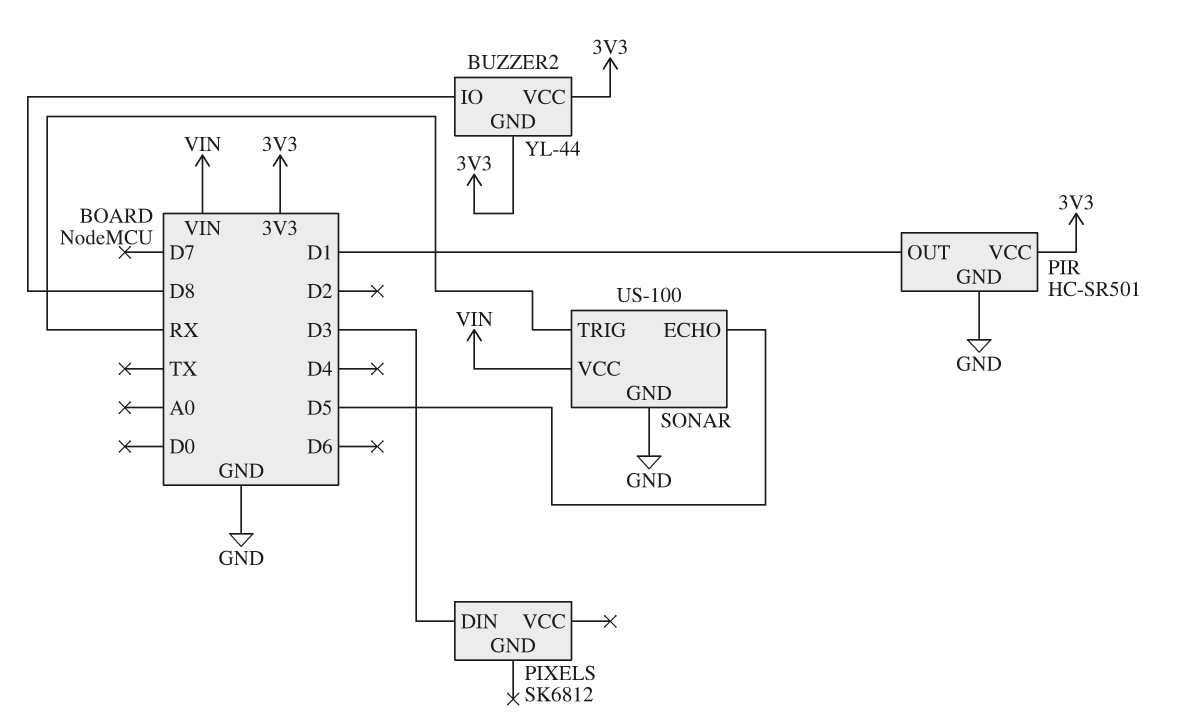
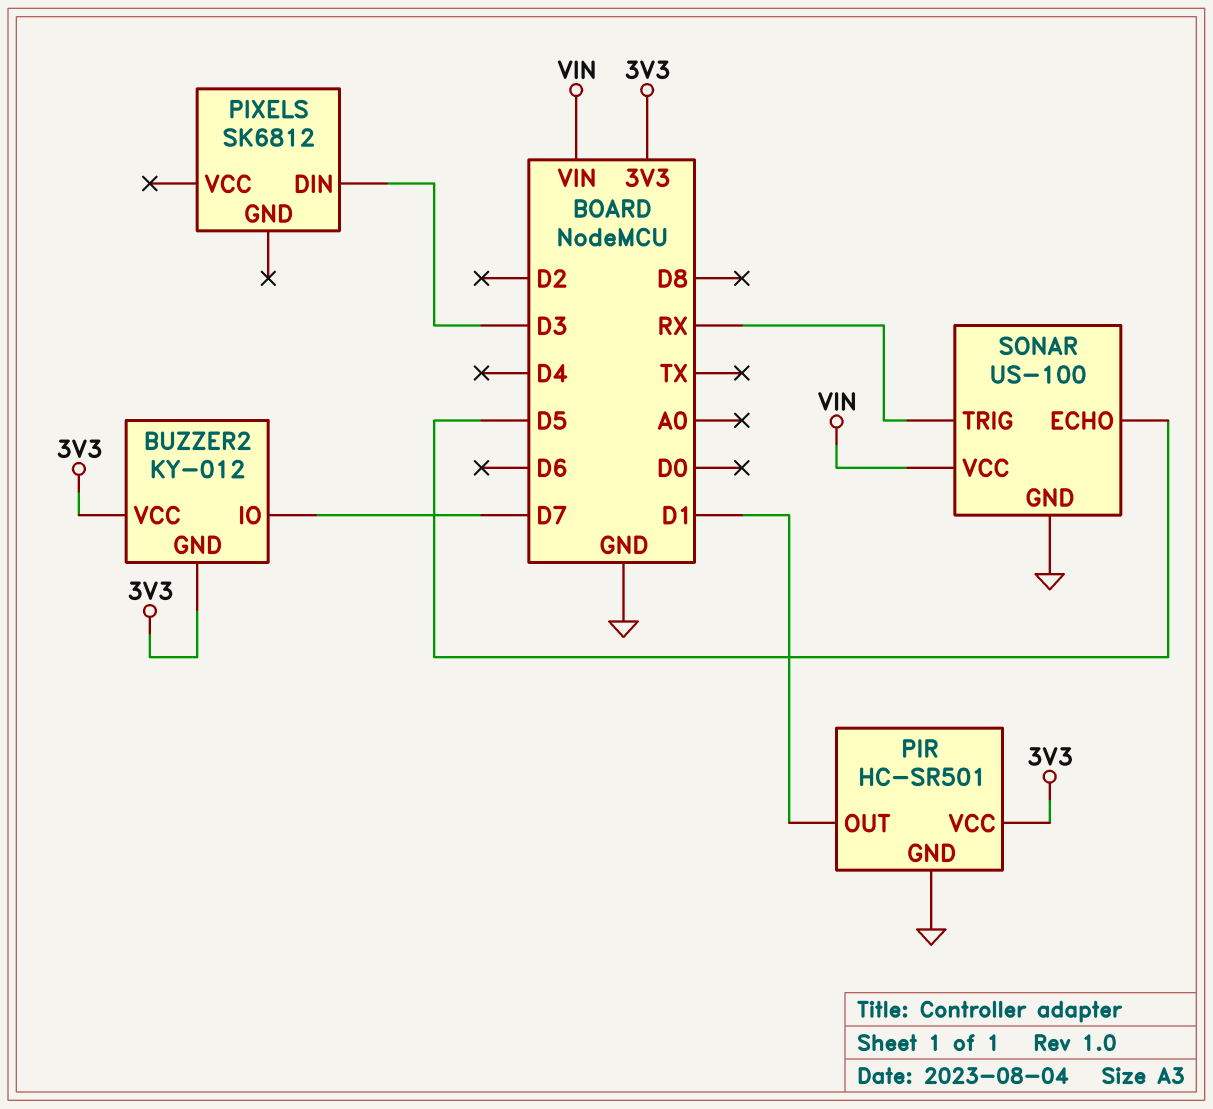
BUZZER2: YL-44 -> KY-012
BUZZER2 pin IO: D8 -> D7

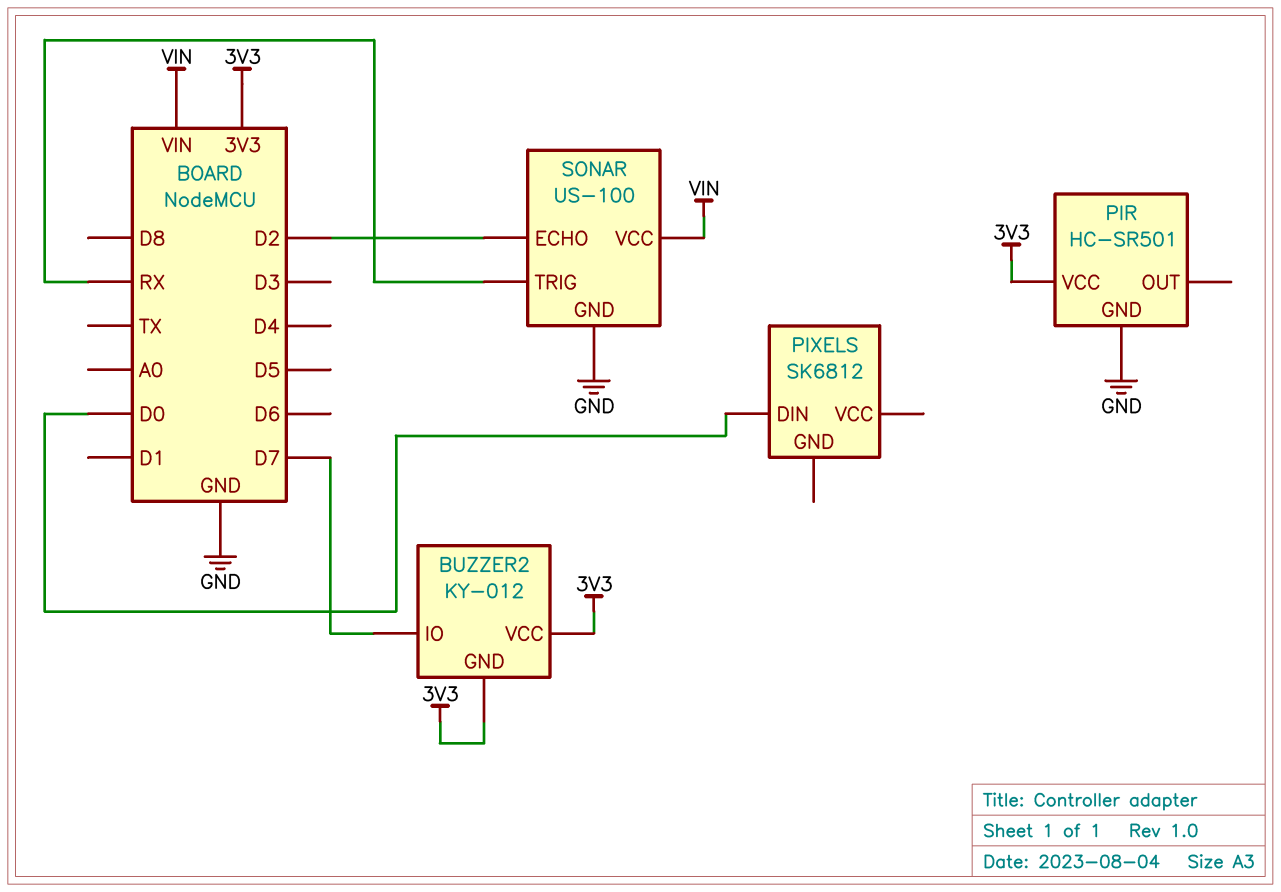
PIR pin OUT: D1 -> none
PIXELS pin DIN: D3 -> D0
SONAR pin ECHO: D5 -> D2

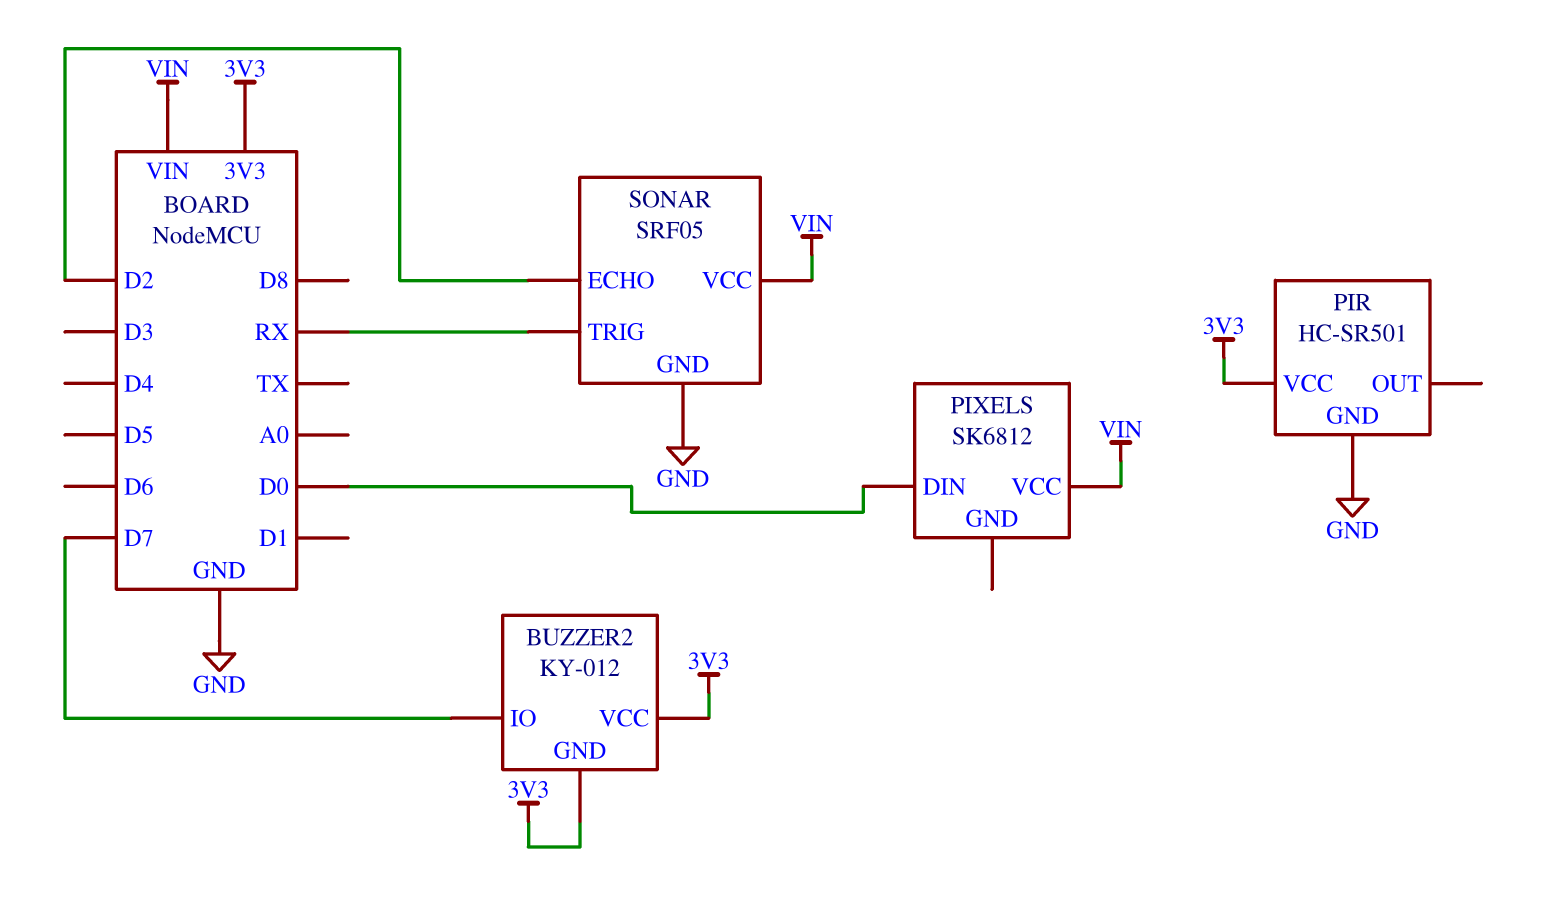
PIXELS pin VCC: none -> VIN
SONAR: US-100 -> SRF05

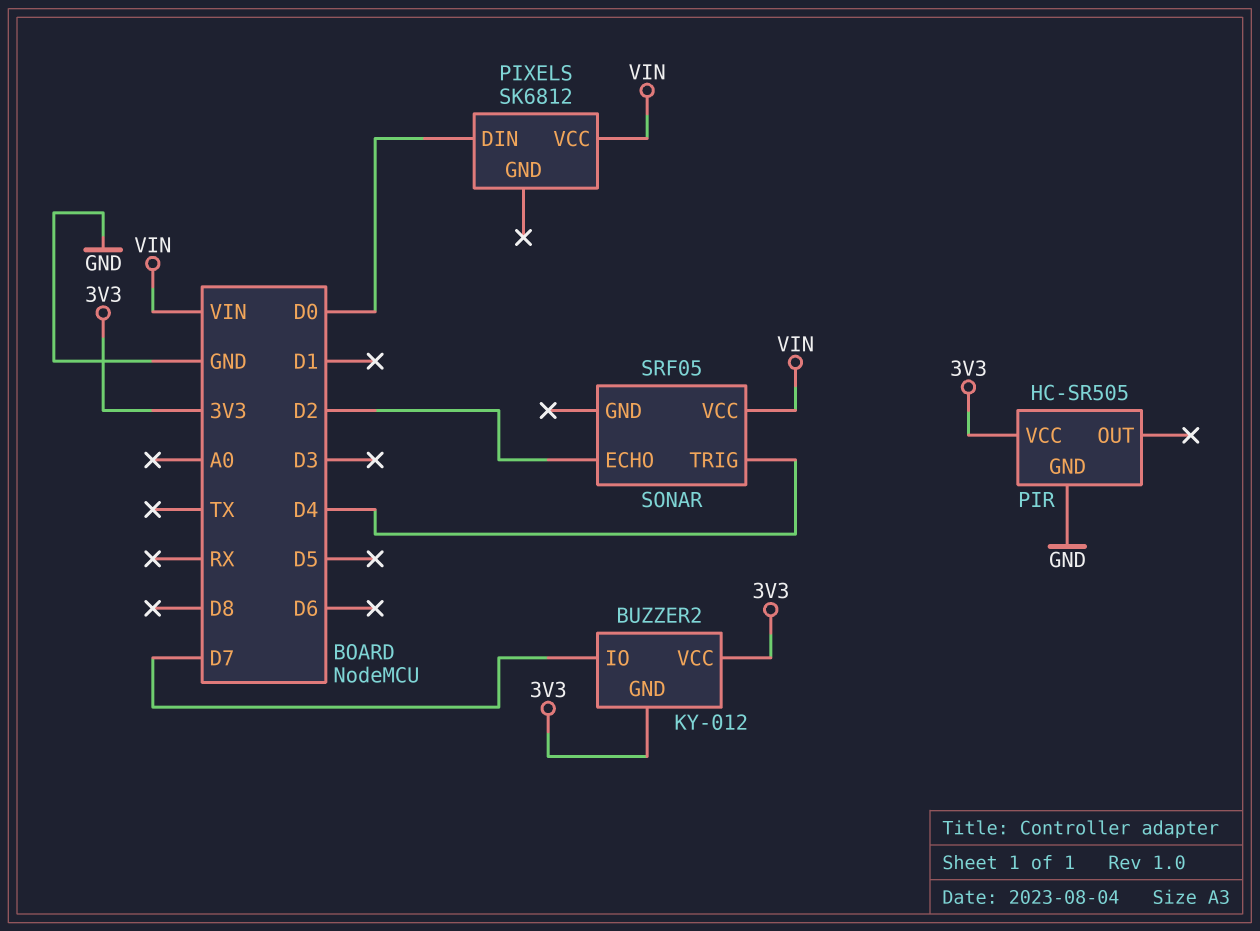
PIR: HC-SR501 -> HC-SR505
SONAR pin GND: GND -> none
SONAR pin TRIG: RX -> D4

